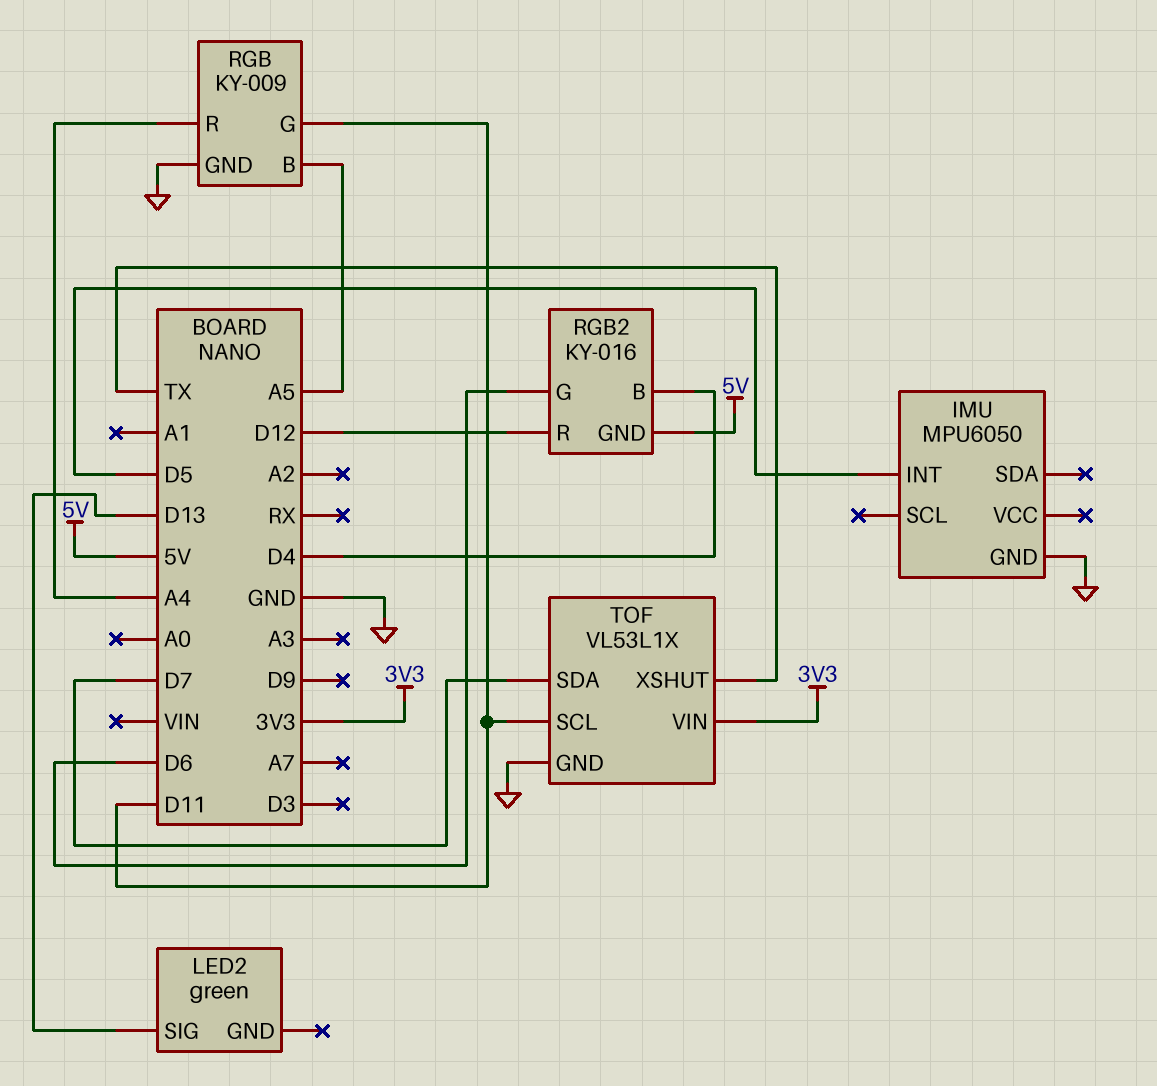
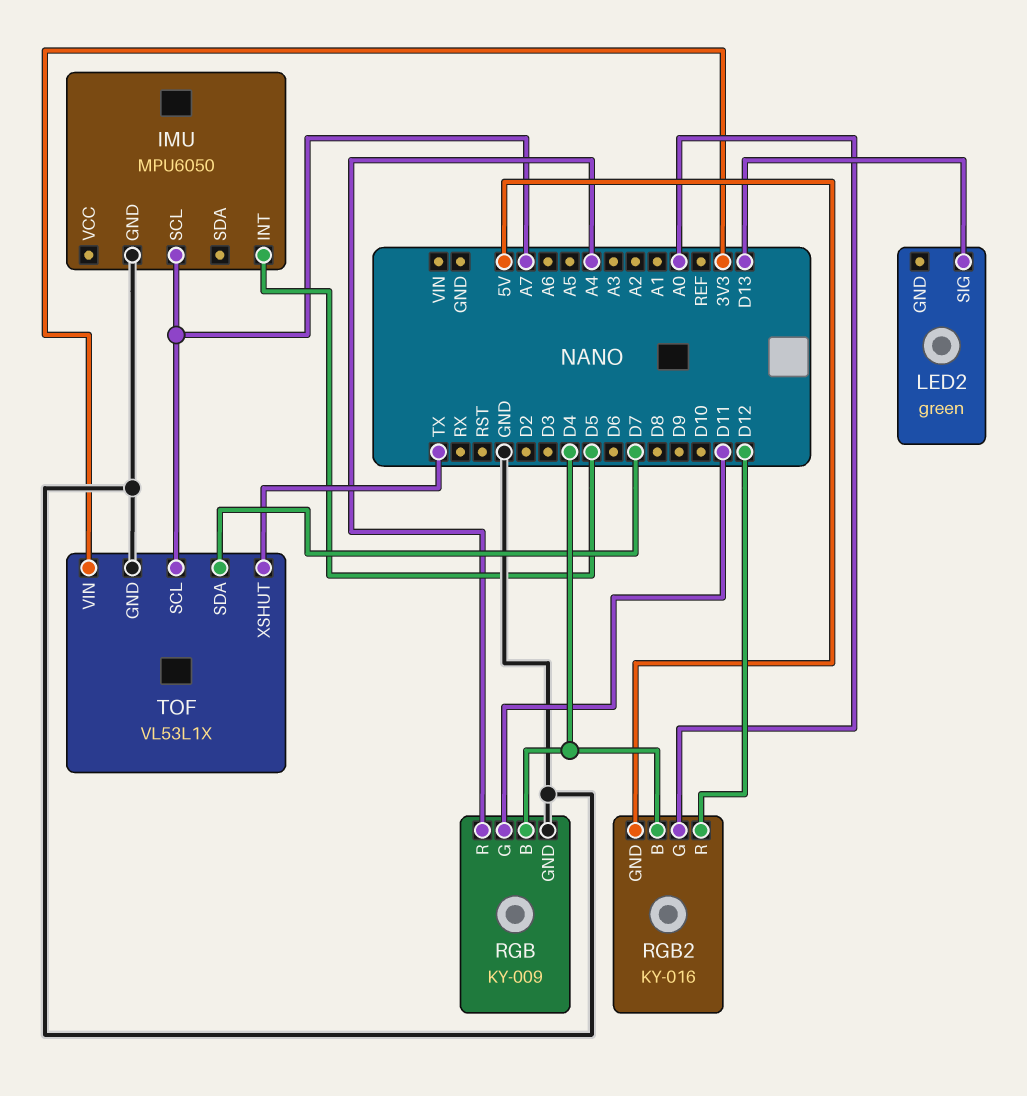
IMU pin SCL: none -> A7
RGB pin B: A5 -> D4
RGB2 pin G: D6 -> A0
TOF pin SCL: D11 -> A7

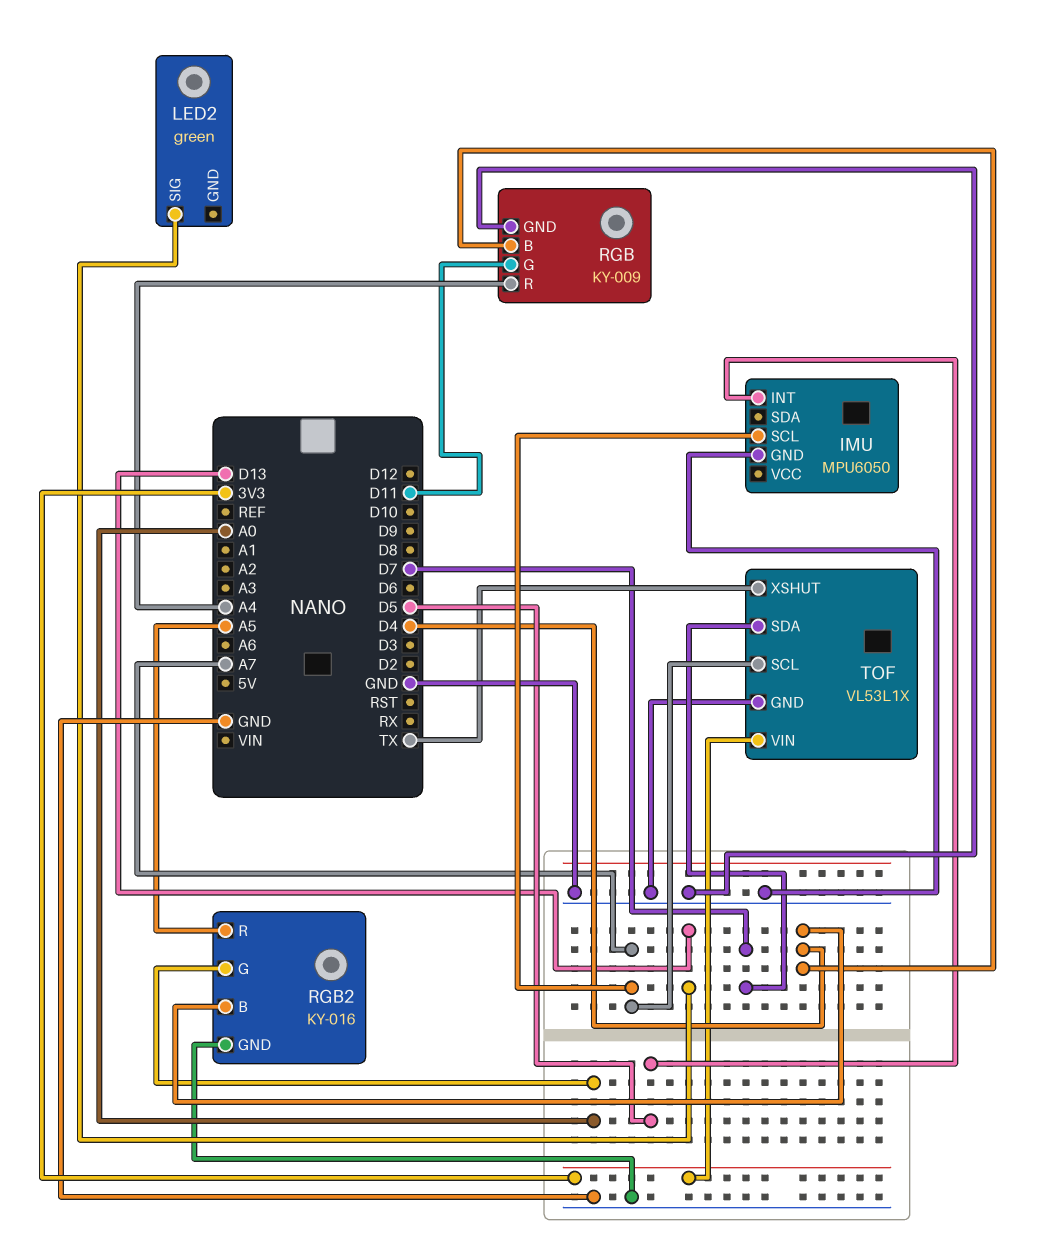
RGB2 pin GND: 5V -> GND
RGB2 pin R: D12 -> A5

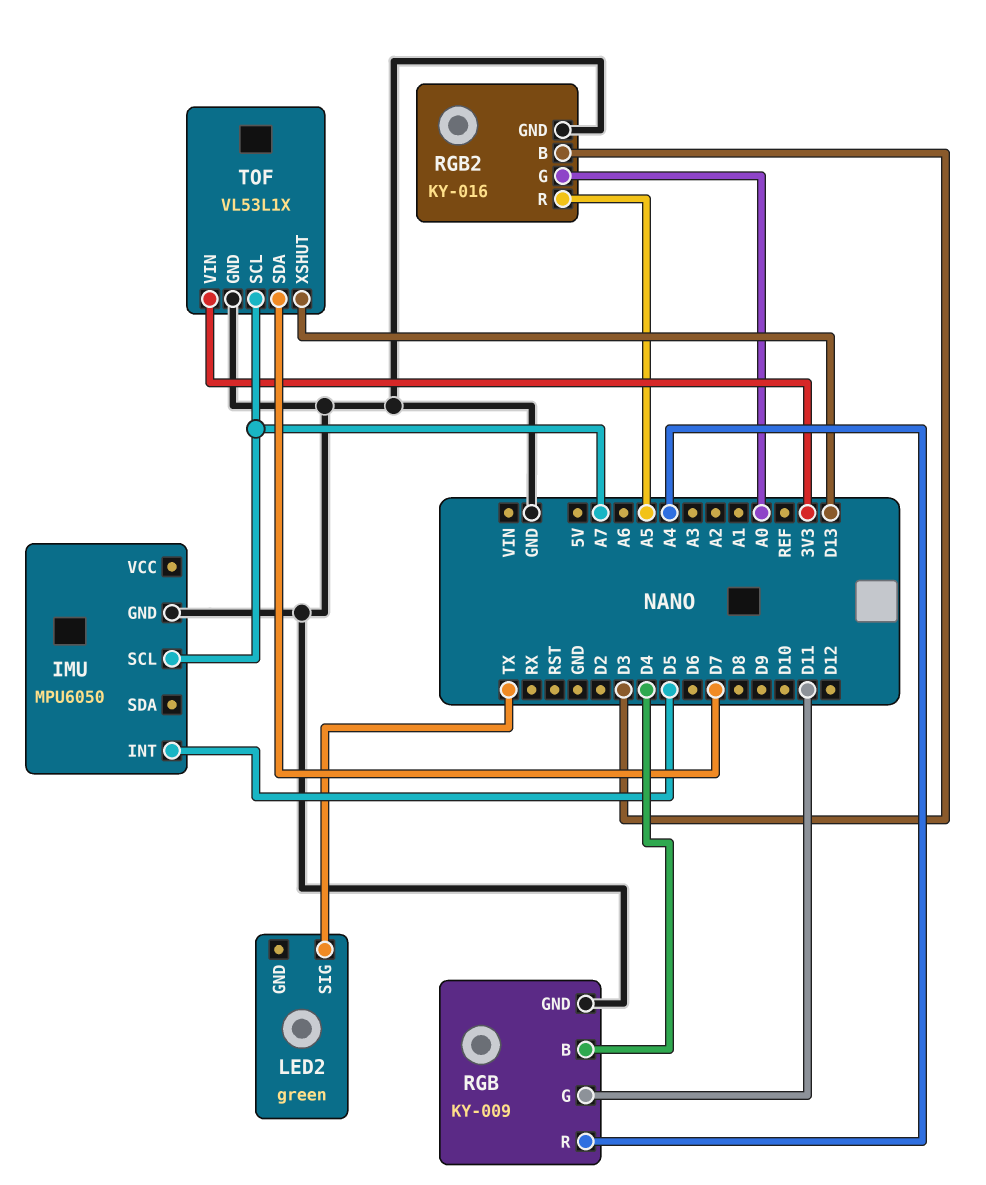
LED2 pin SIG: D13 -> TX
RGB2 pin B: D4 -> D3
TOF pin XSHUT: TX -> D13

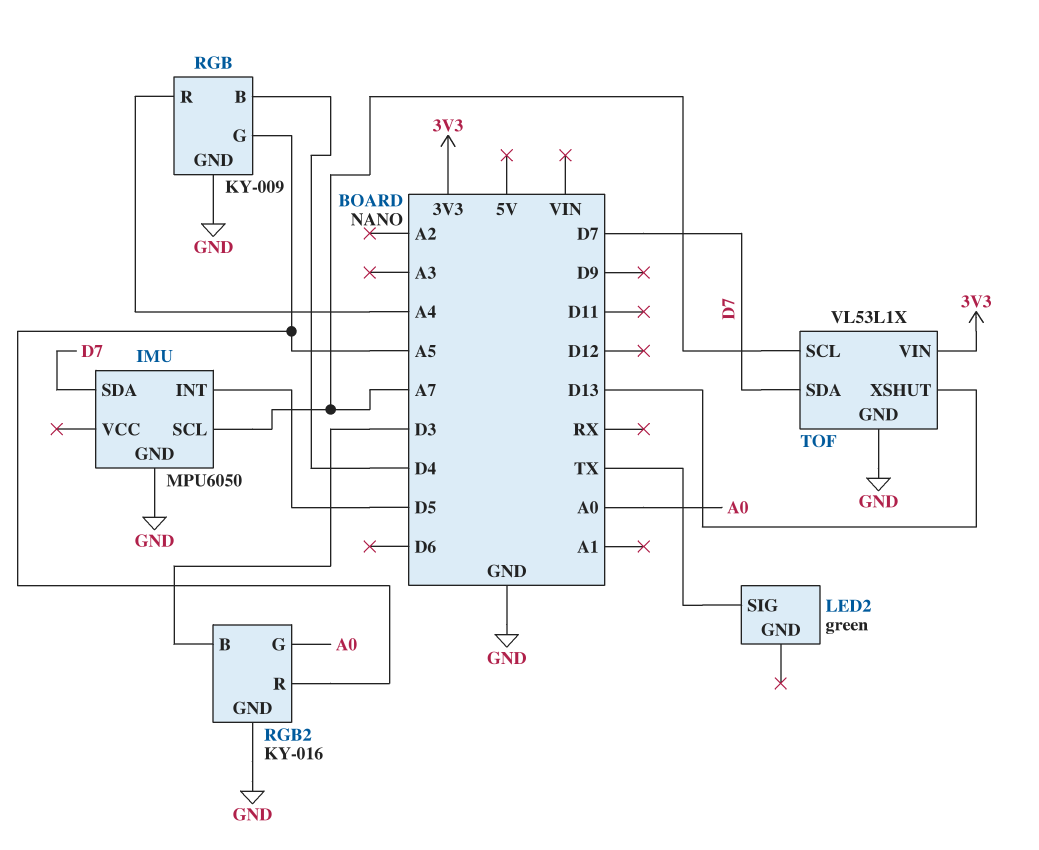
IMU pin SDA: none -> D7
RGB pin G: D11 -> A5

